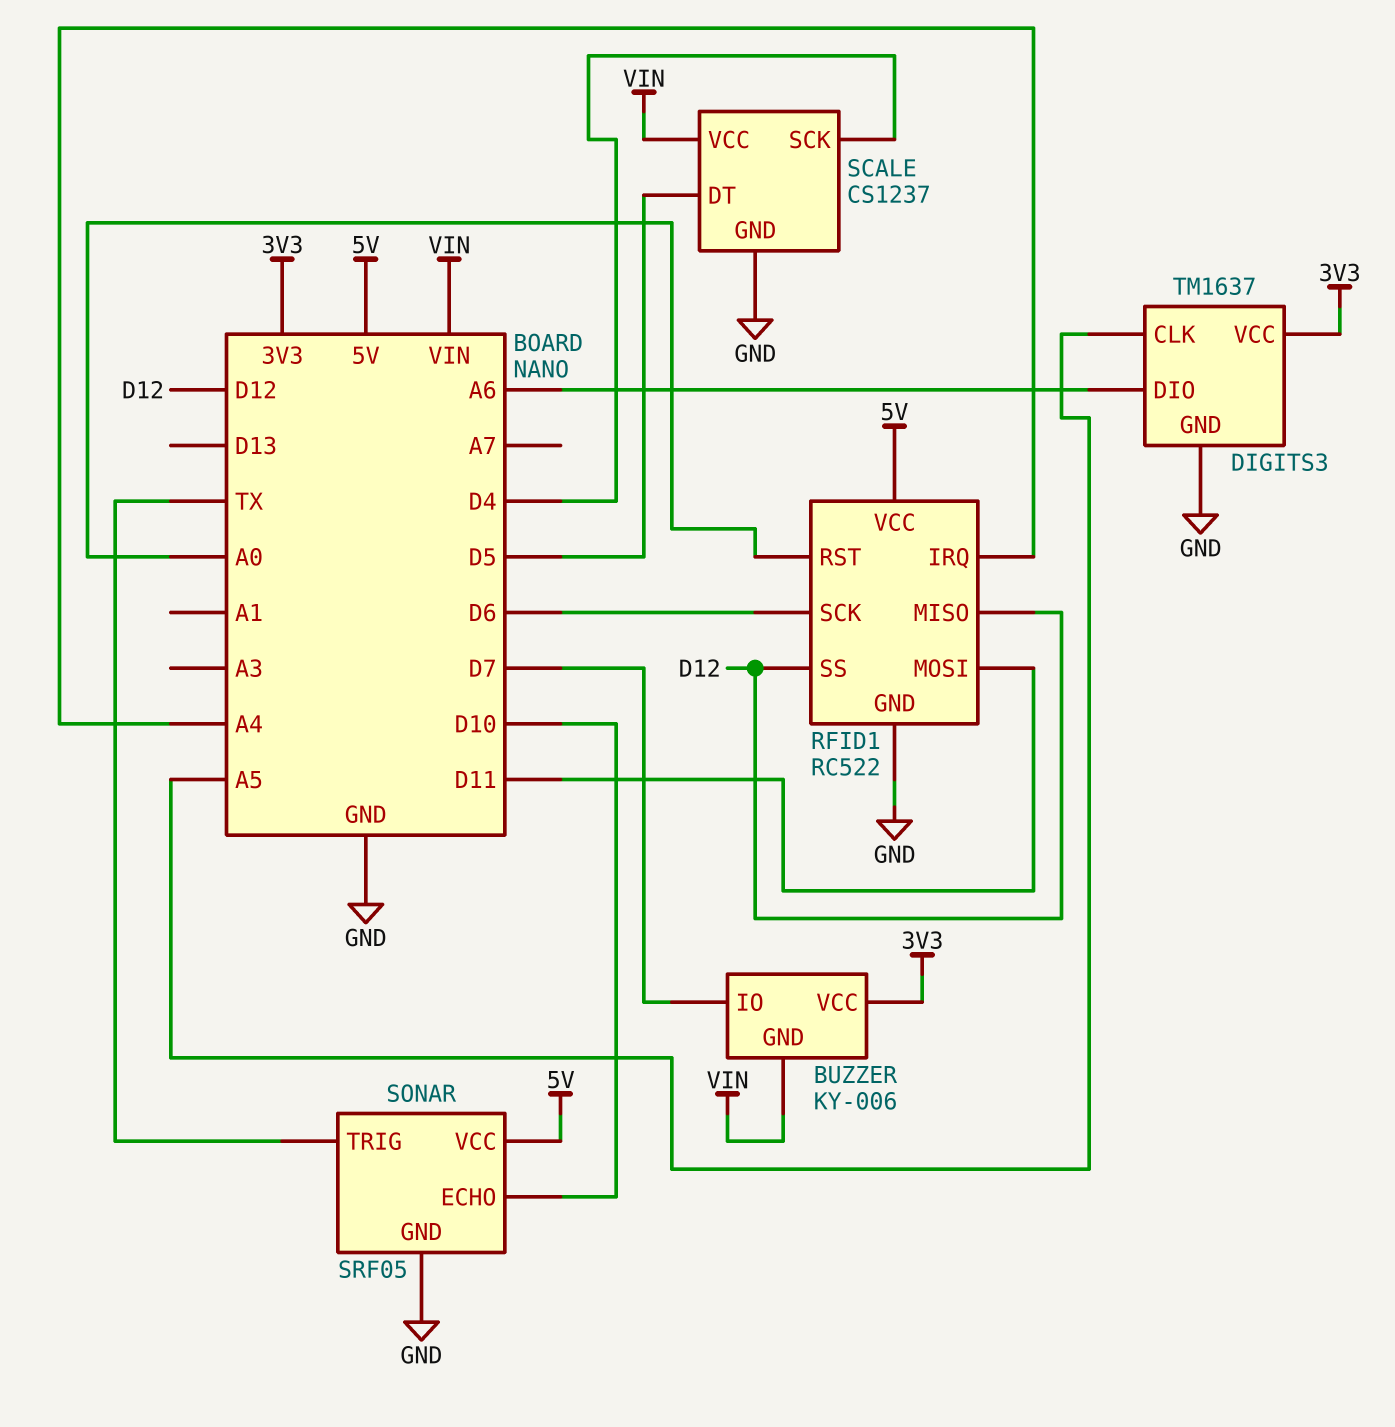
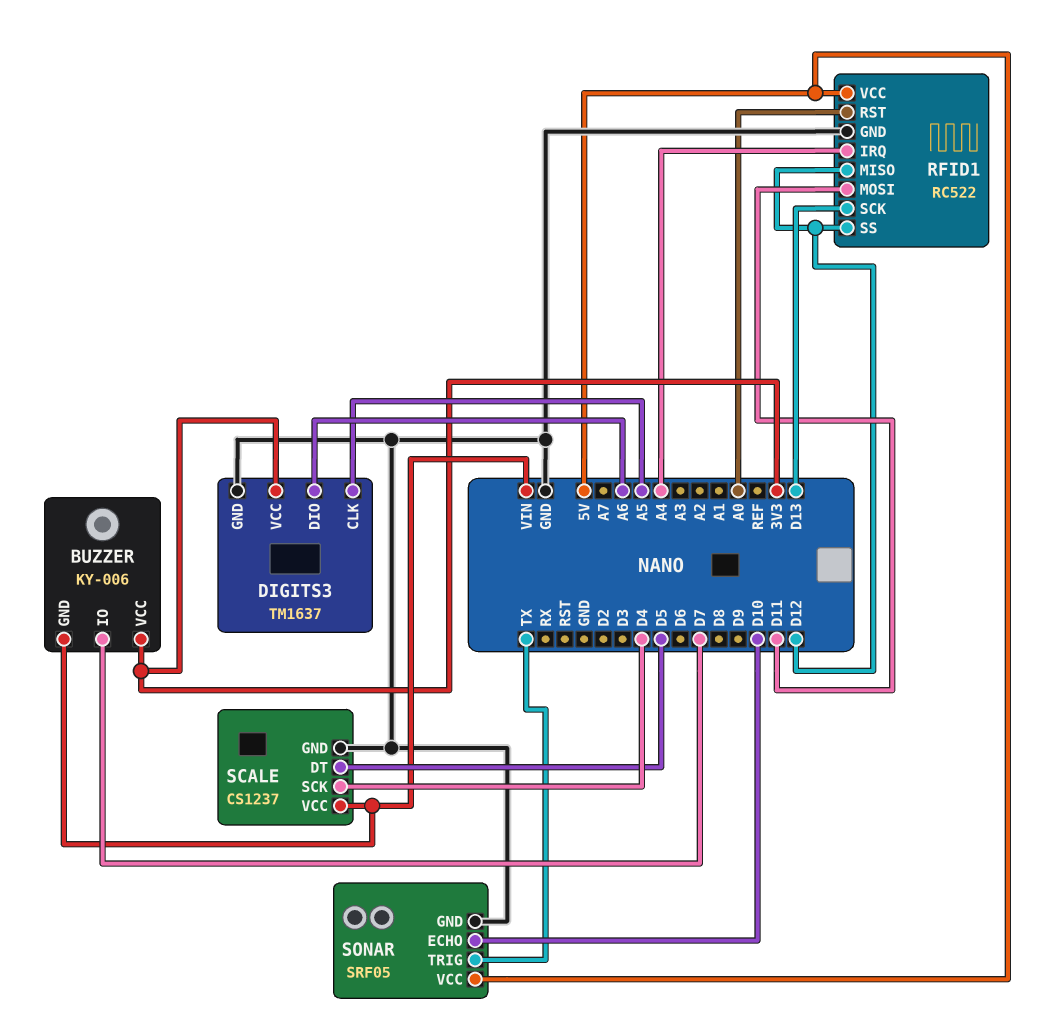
RFID1 pin SCK: D6 -> D13

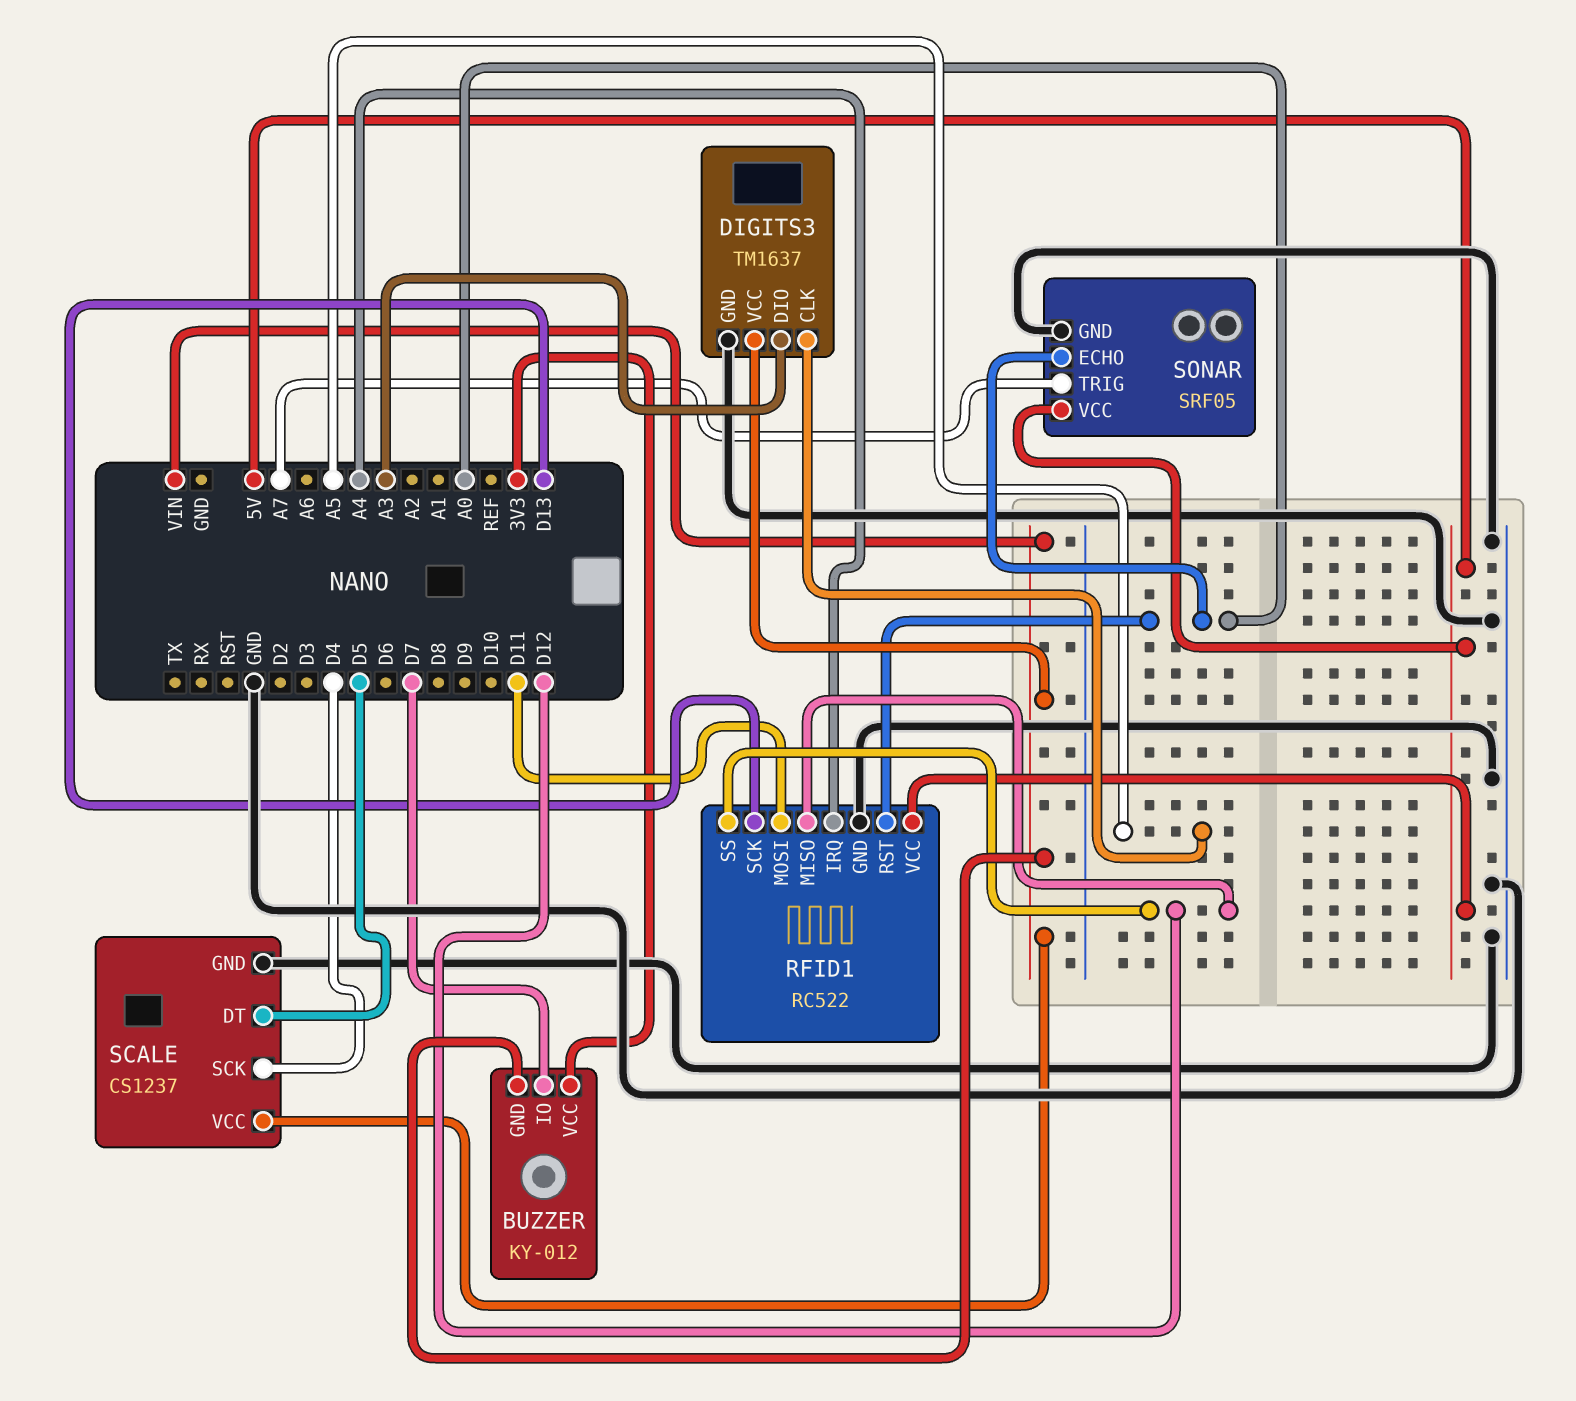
BUZZER: KY-006 -> KY-012
DIGITS3 pin DIO: A6 -> A3
DIGITS3 pin VCC: 3V3 -> VIN
SONAR pin ECHO: D10 -> A0
SONAR pin TRIG: TX -> A7

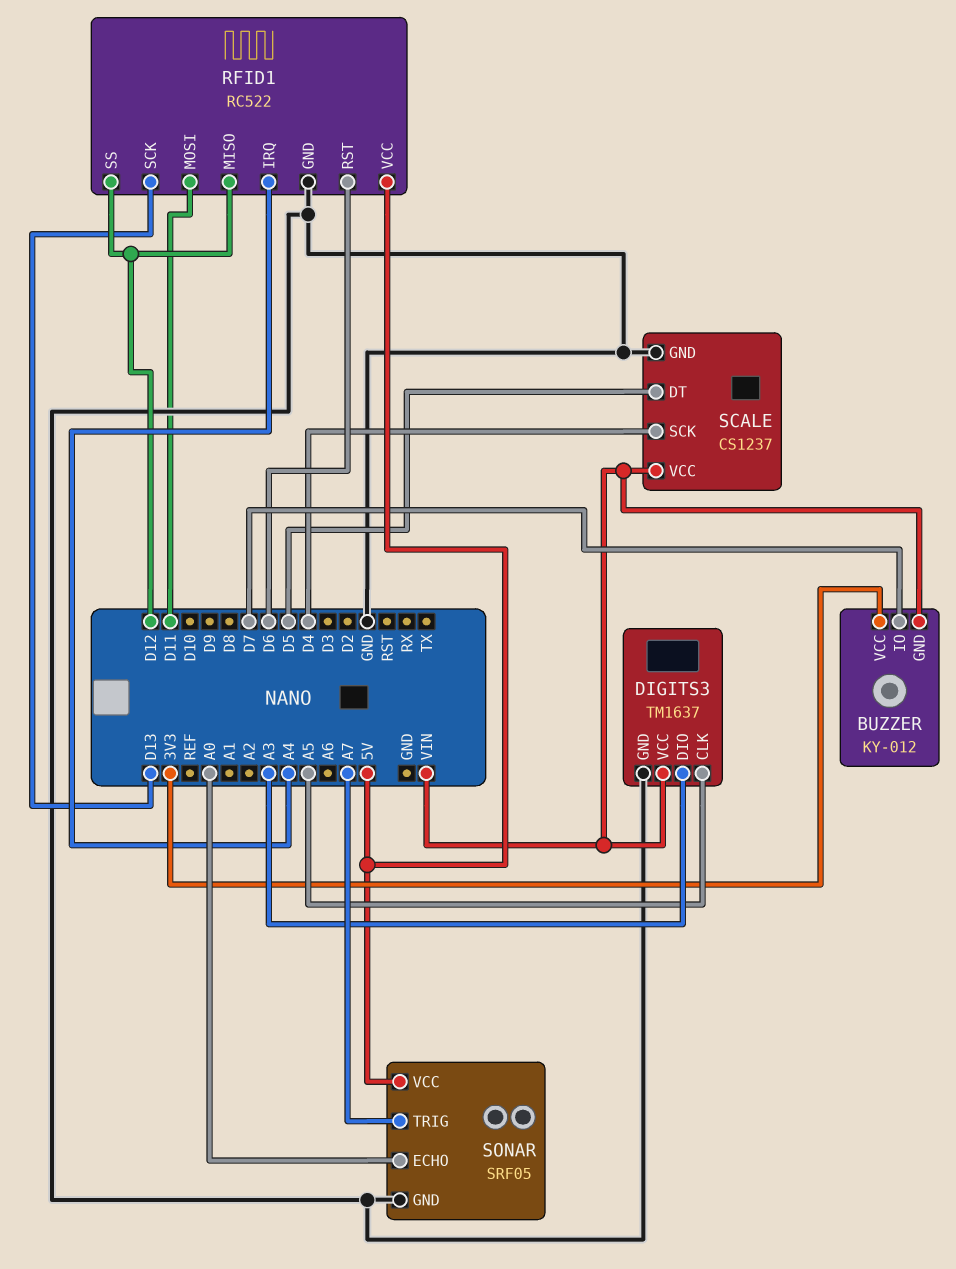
RFID1 pin RST: A0 -> D6

